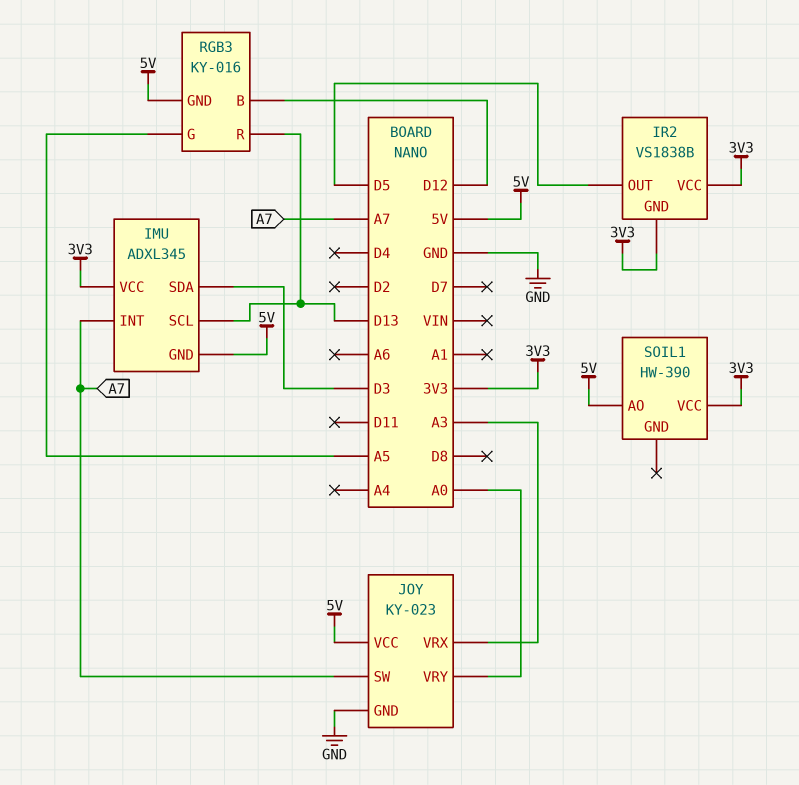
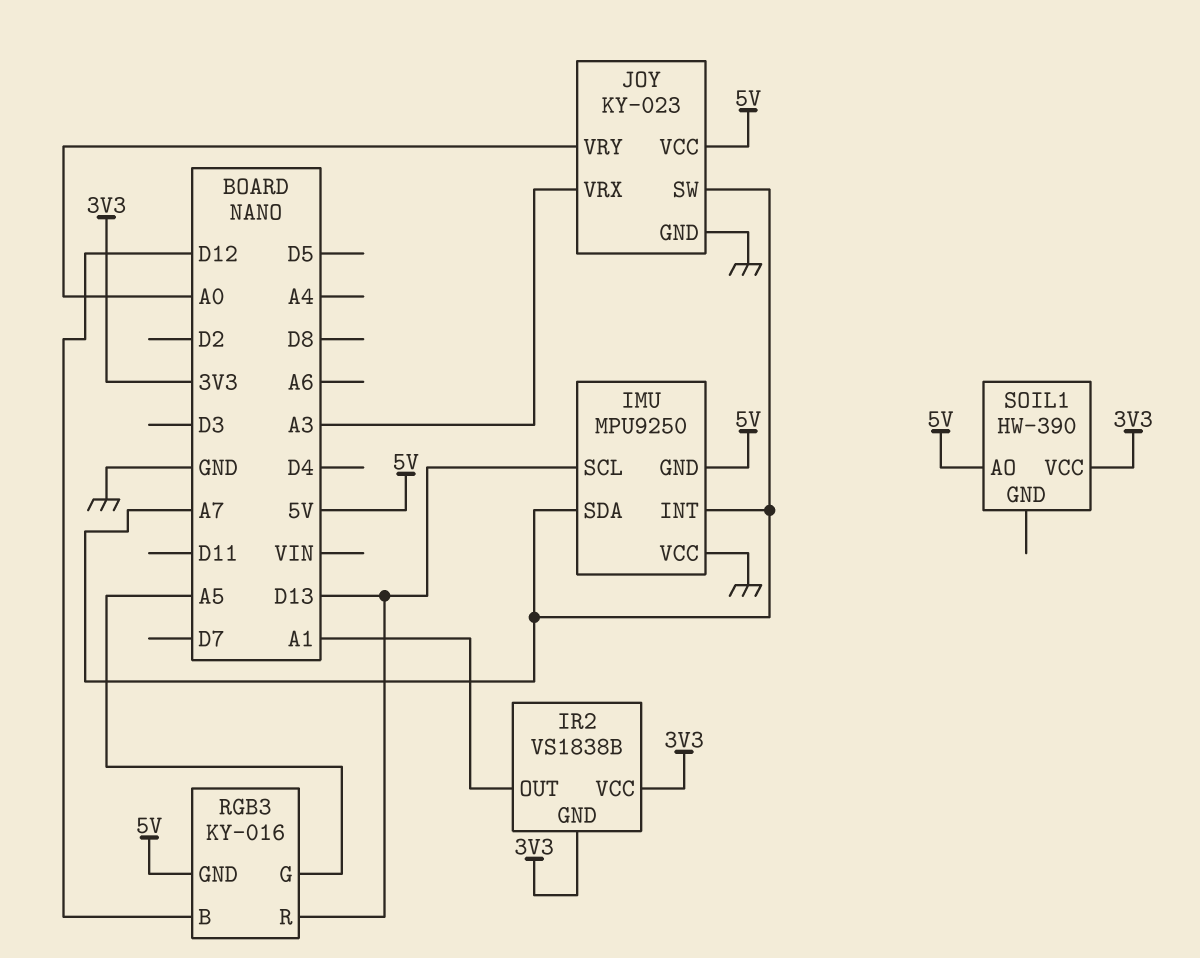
IMU: ADXL345 -> MPU9250
IMU pin SDA: D3 -> A7
IMU pin VCC: 3V3 -> GND
IR2 pin OUT: D5 -> A1

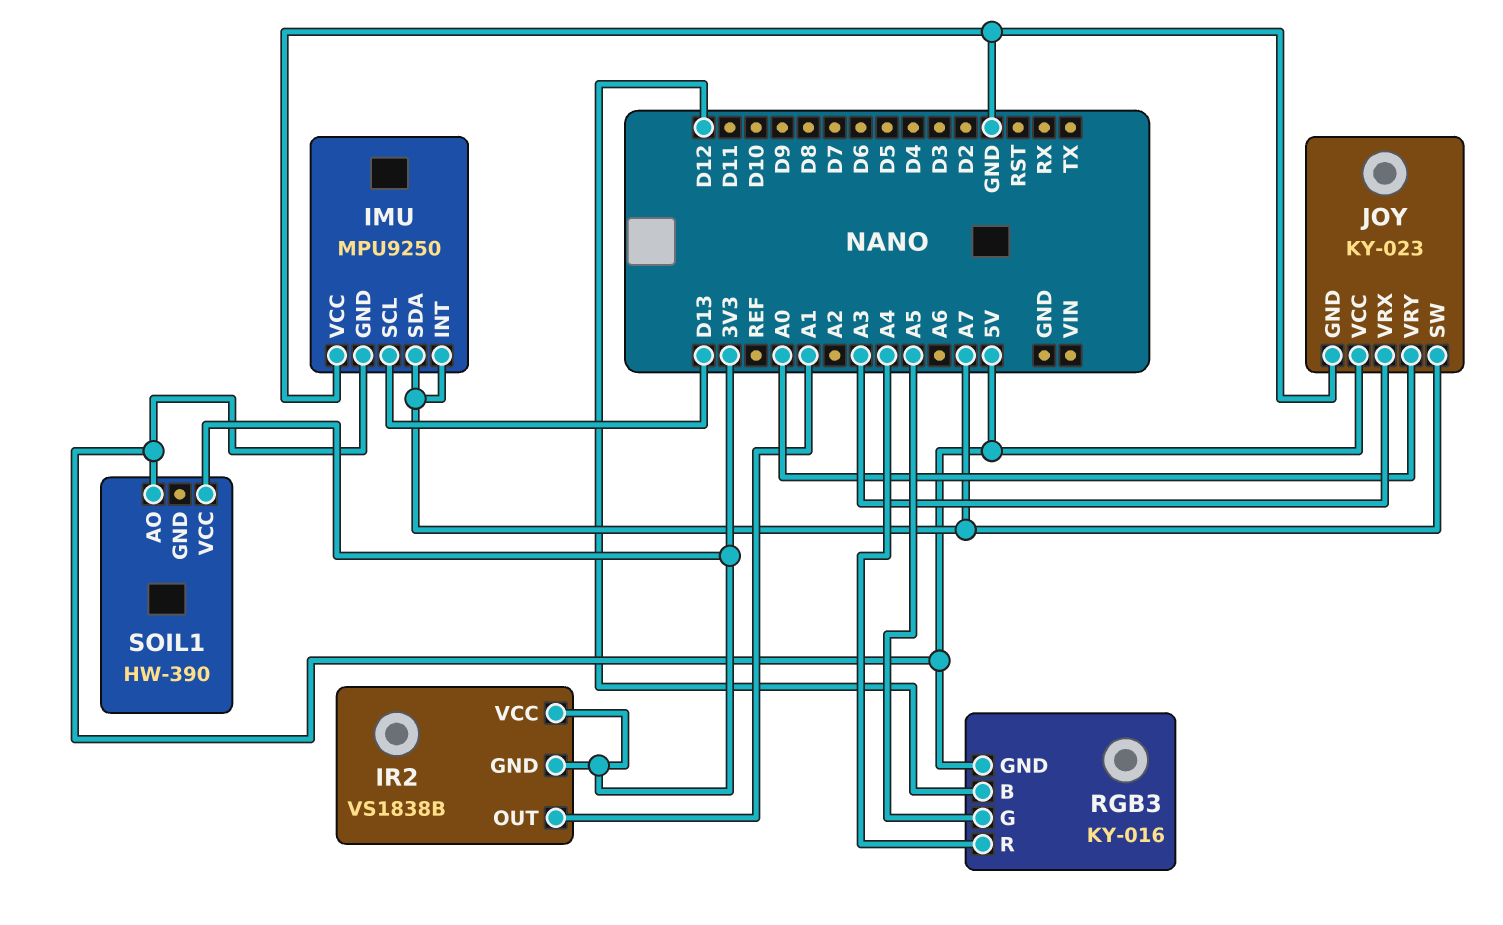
RGB3 pin R: D13 -> A4

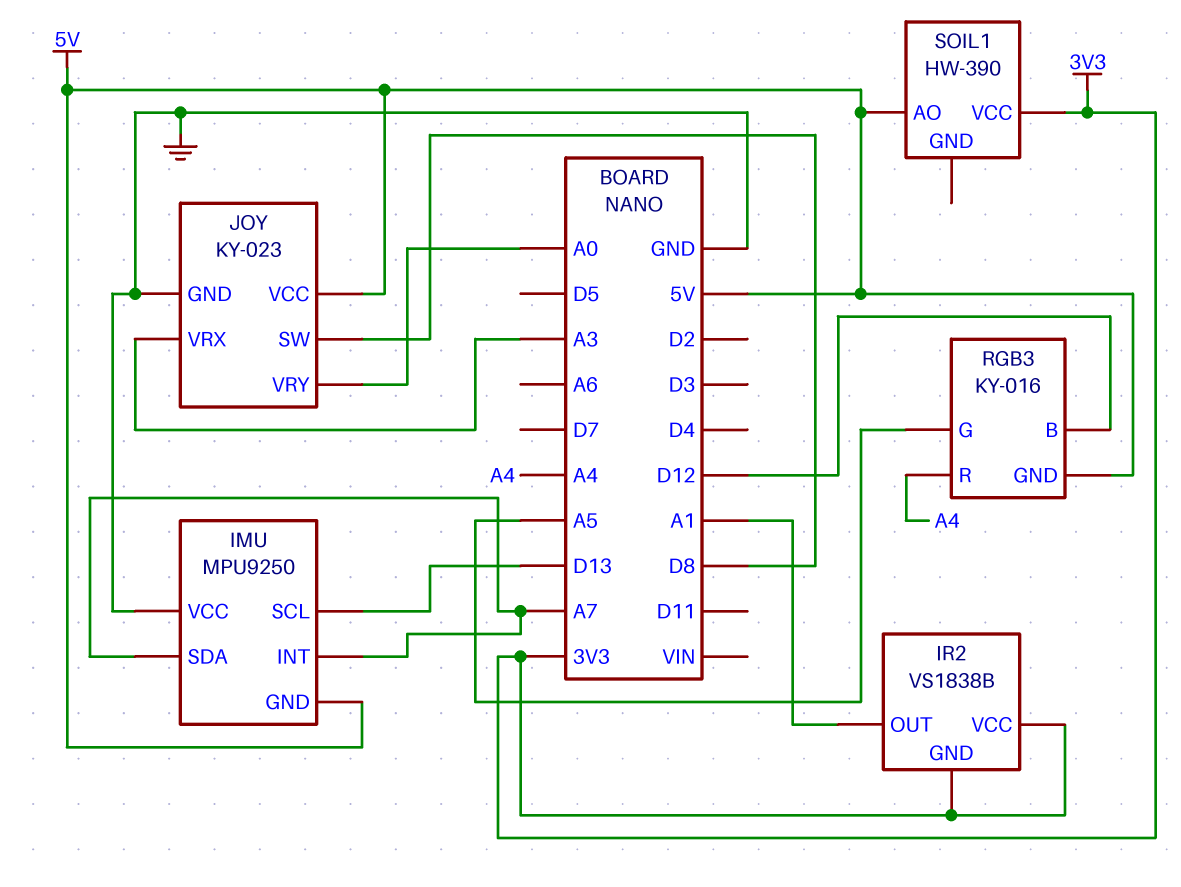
JOY pin SW: A7 -> D8

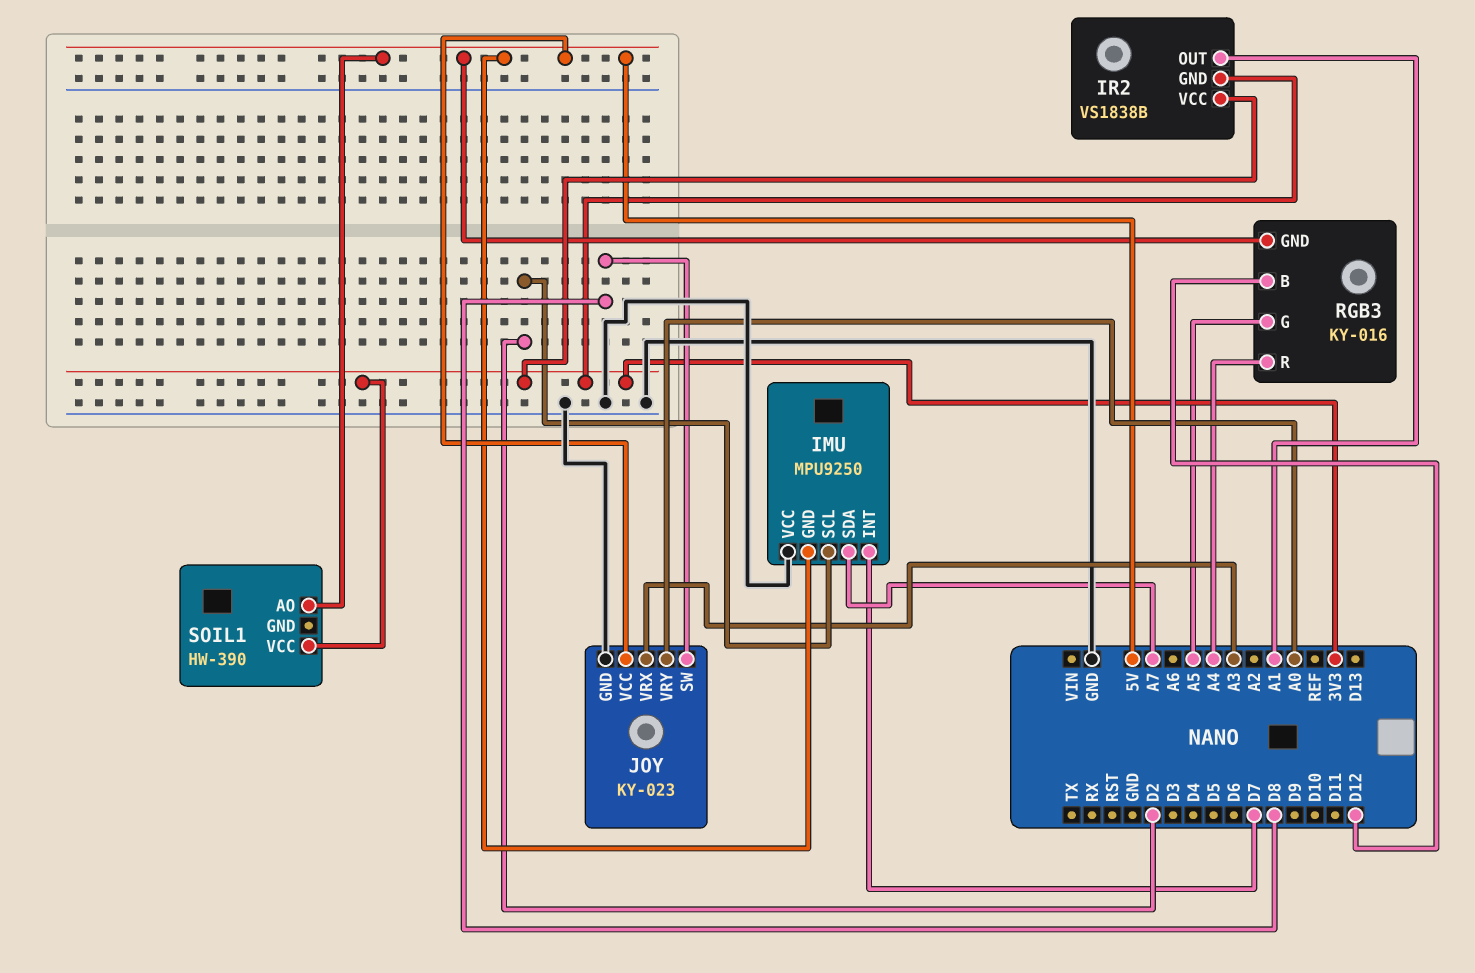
IMU pin INT: A7 -> D7
IMU pin SCL: D13 -> D2

